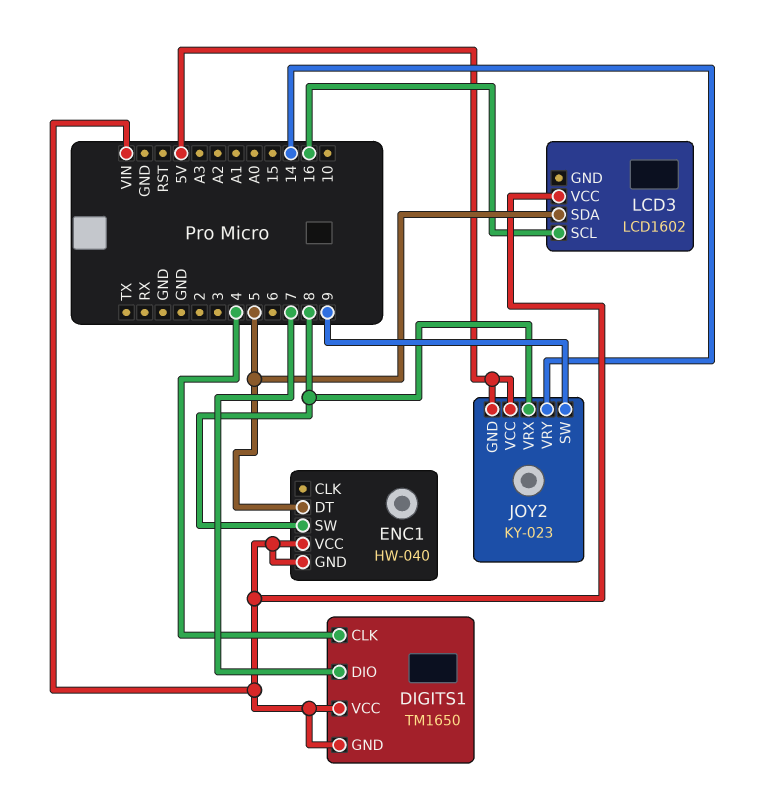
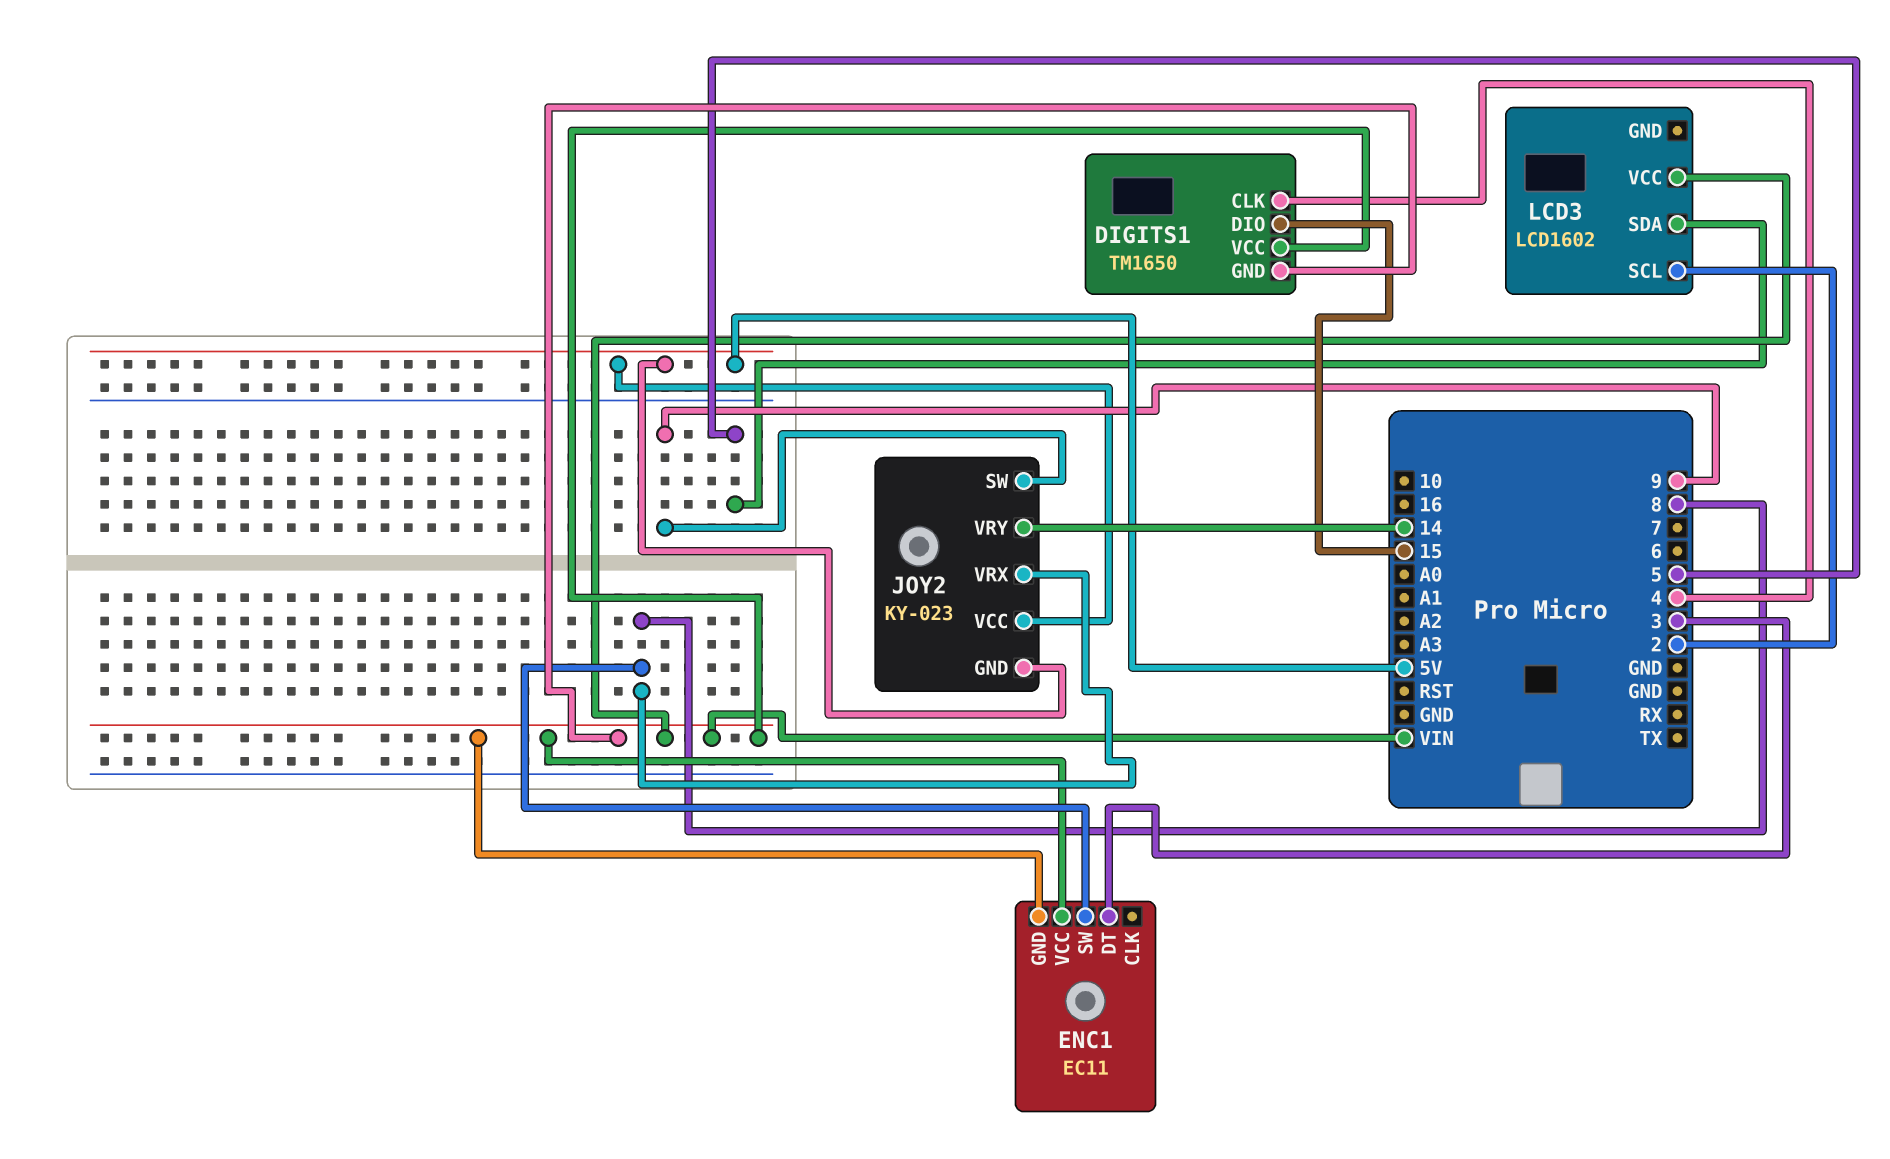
DIGITS1 pin DIO: 7 -> 15
ENC1: HW-040 -> EC11
ENC1 pin DT: 5 -> 3
LCD3 pin SCL: 16 -> 2

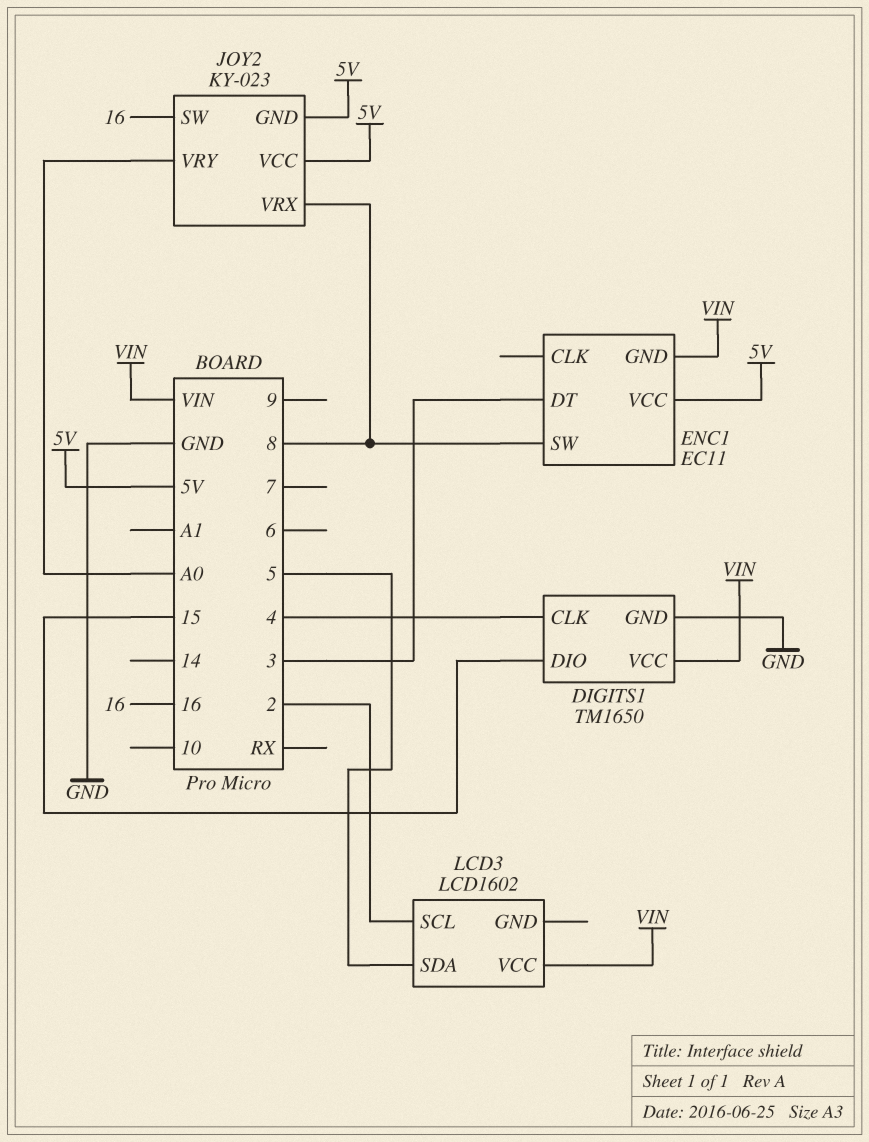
DIGITS1 pin GND: VIN -> GND
ENC1 pin VCC: VIN -> 5V
JOY2 pin SW: 9 -> 16
JOY2 pin VRY: 14 -> A0

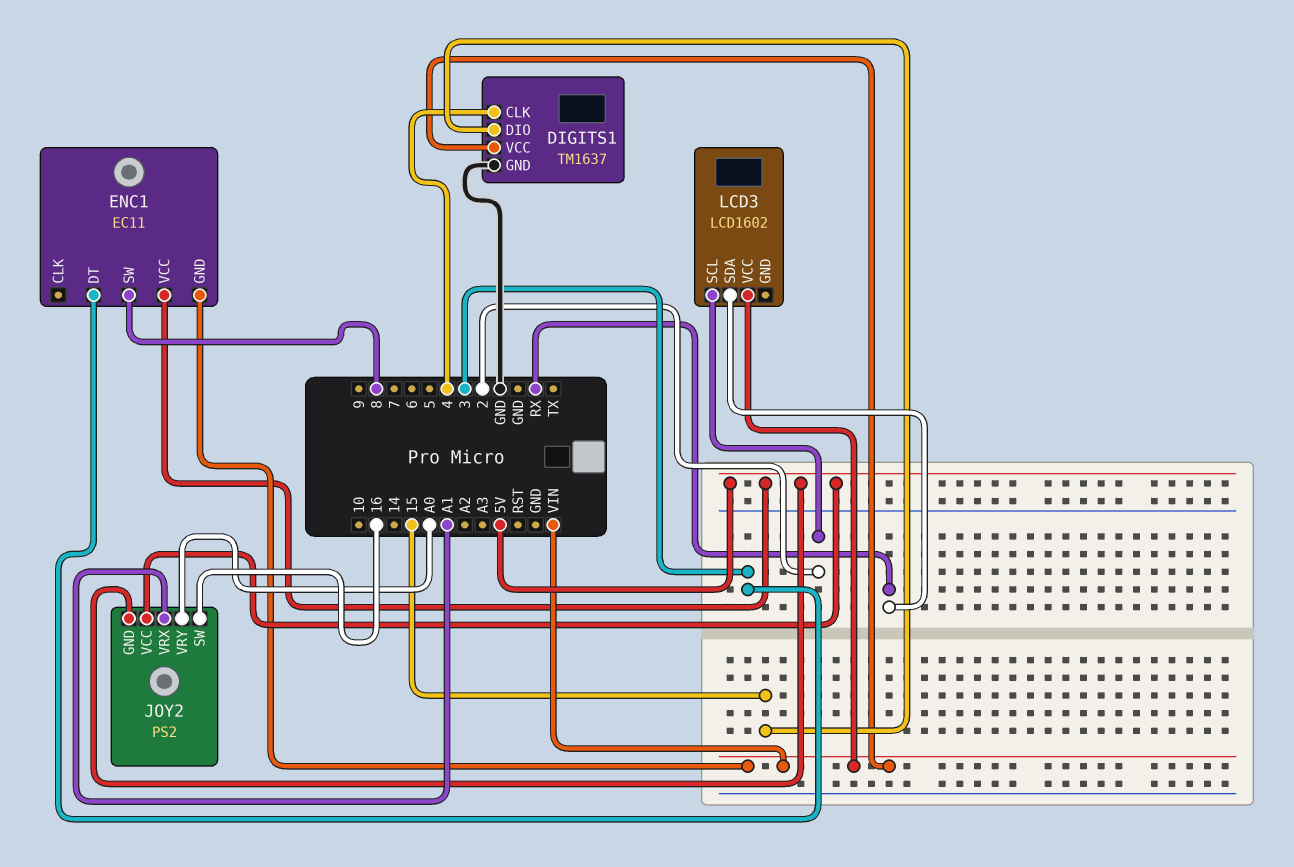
DIGITS1: TM1650 -> TM1637
JOY2: KY-023 -> PS2
JOY2 pin VRX: 8 -> A1
LCD3 pin SDA: 5 -> RX

